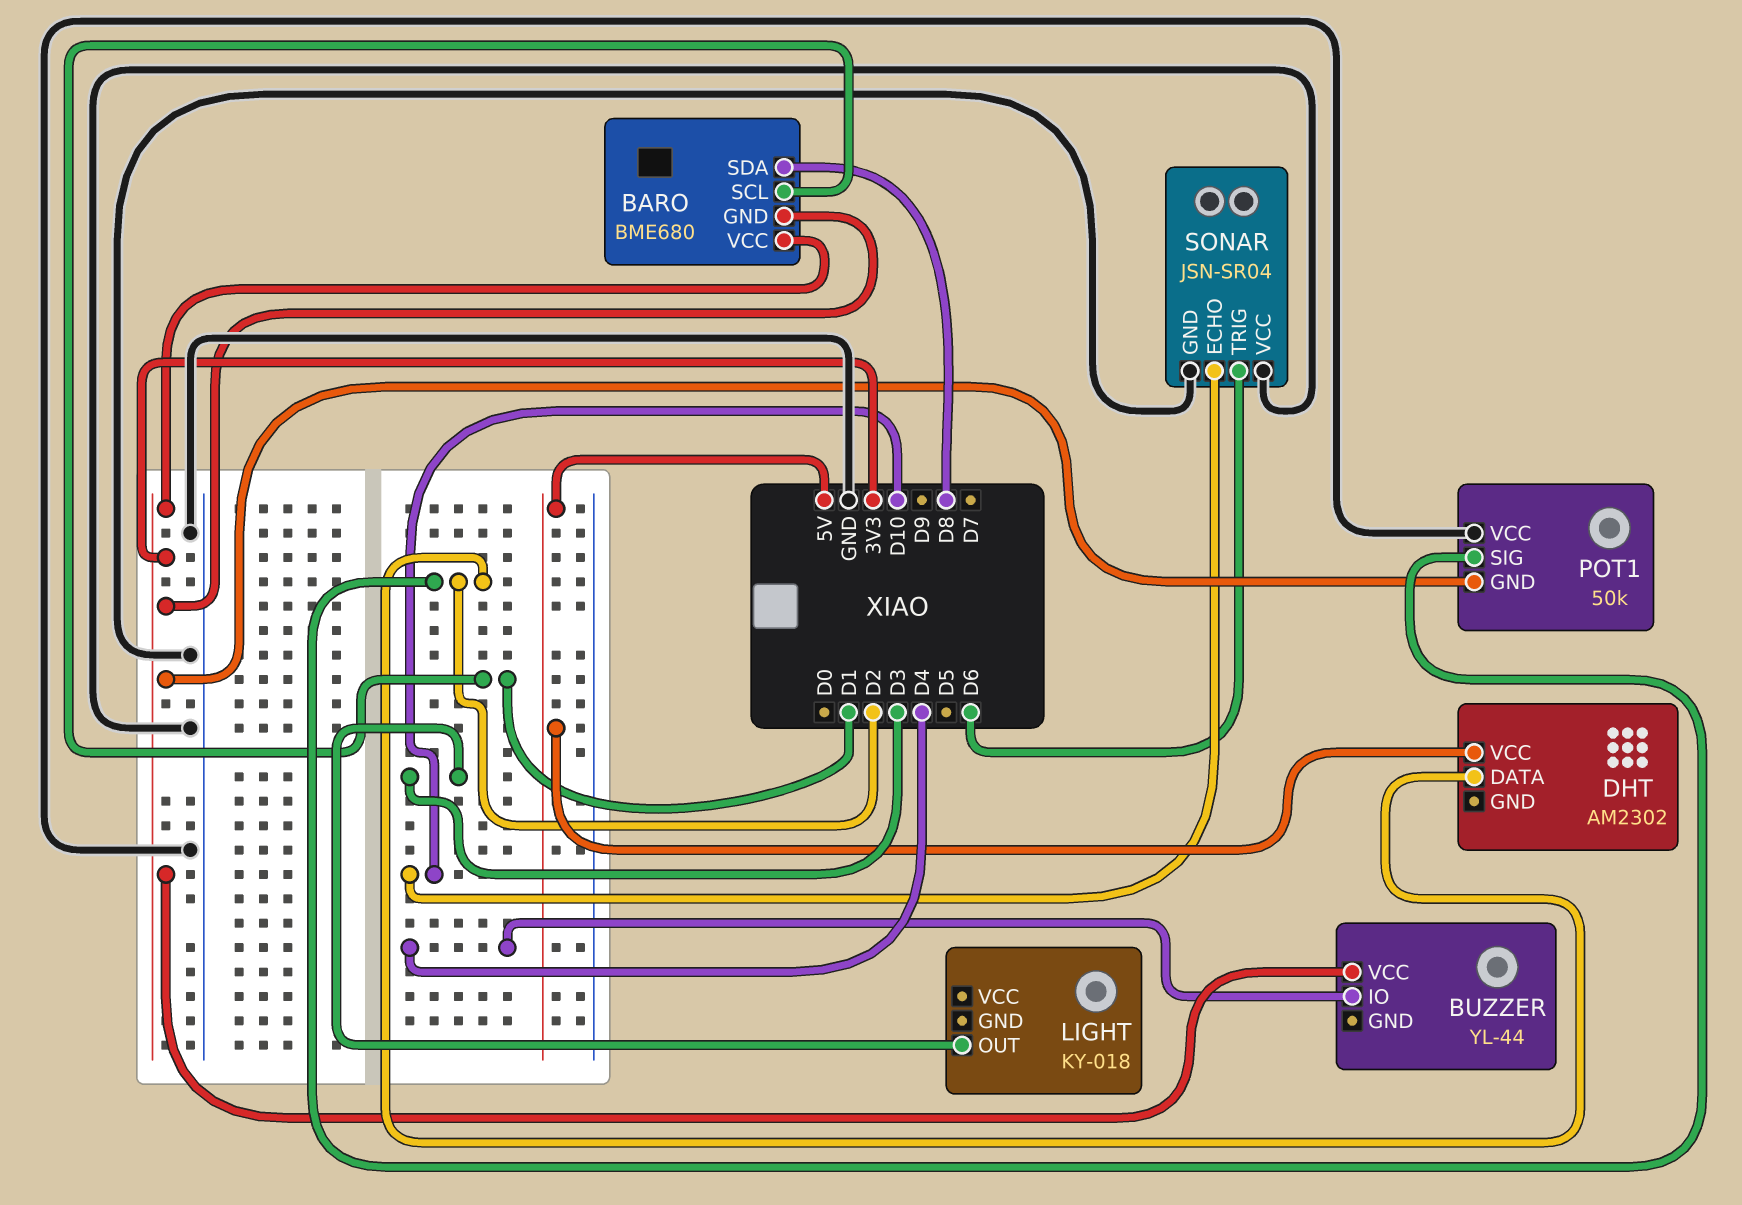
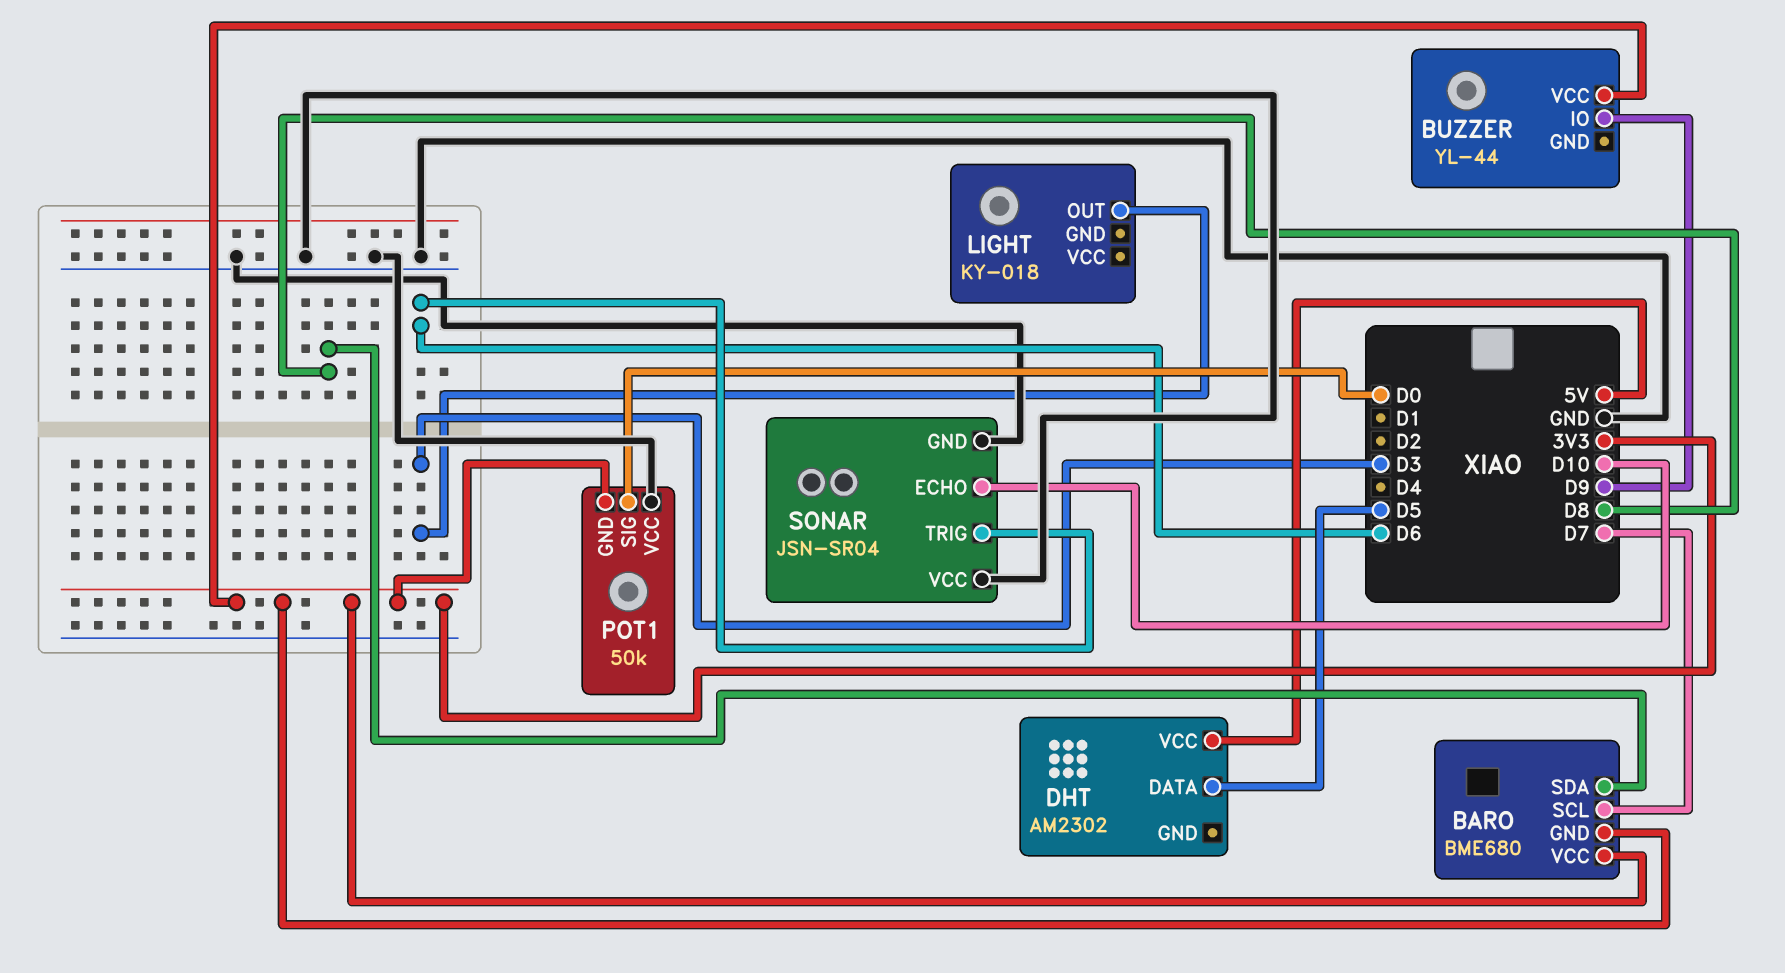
BARO pin SCL: D1 -> D7
BUZZER pin IO: D4 -> D9
DHT pin DATA: D2 -> D5
POT1 pin SIG: D2 -> D0

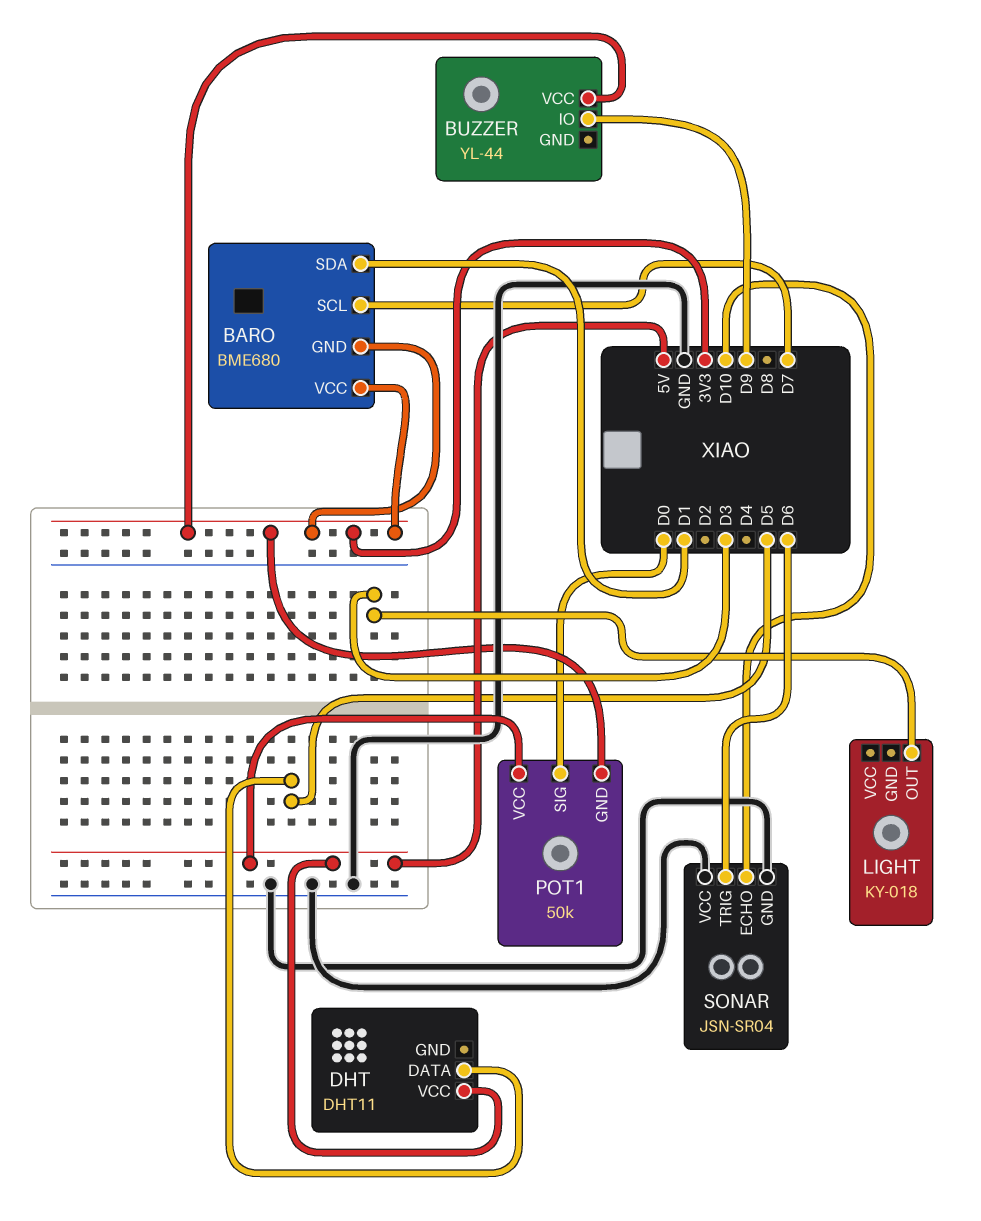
BARO pin SDA: D8 -> D1
DHT: AM2302 -> DHT11
POT1 pin VCC: GND -> 5V

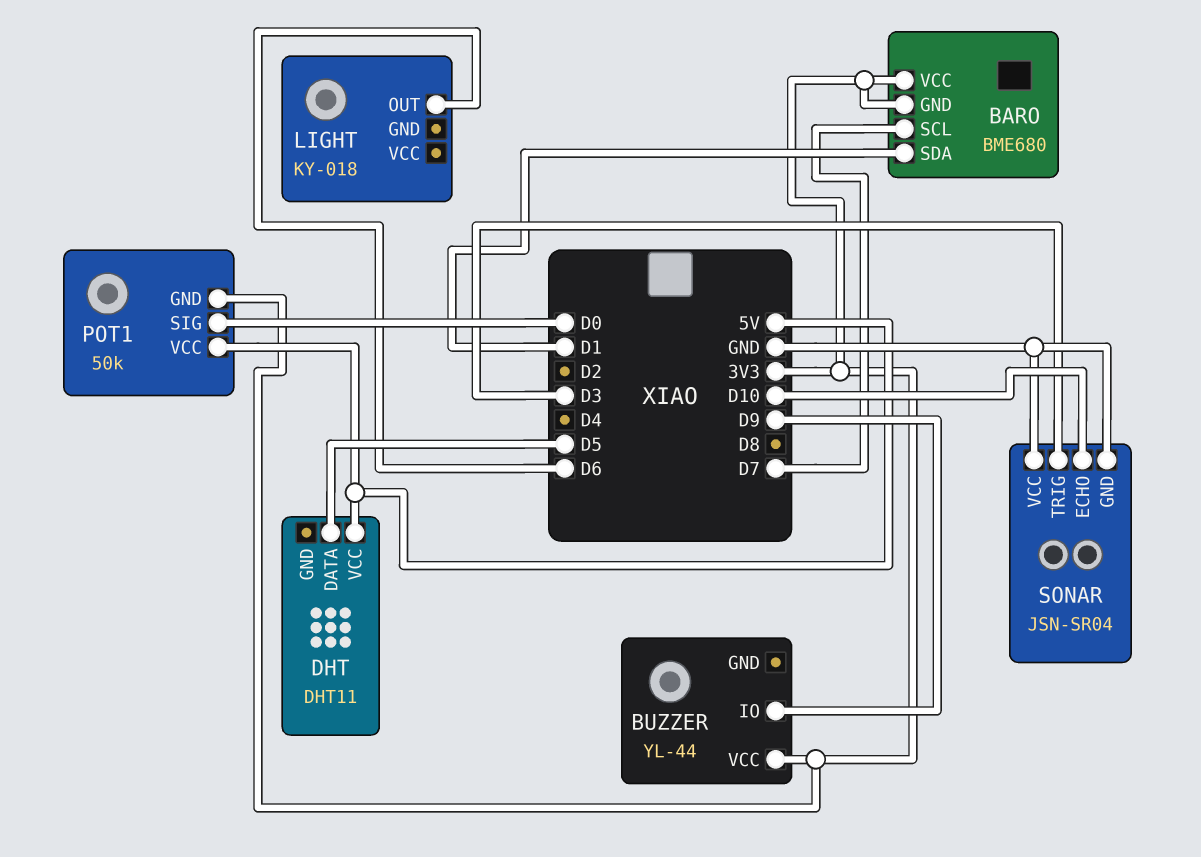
LIGHT pin OUT: D3 -> D6
SONAR pin TRIG: D6 -> D3

